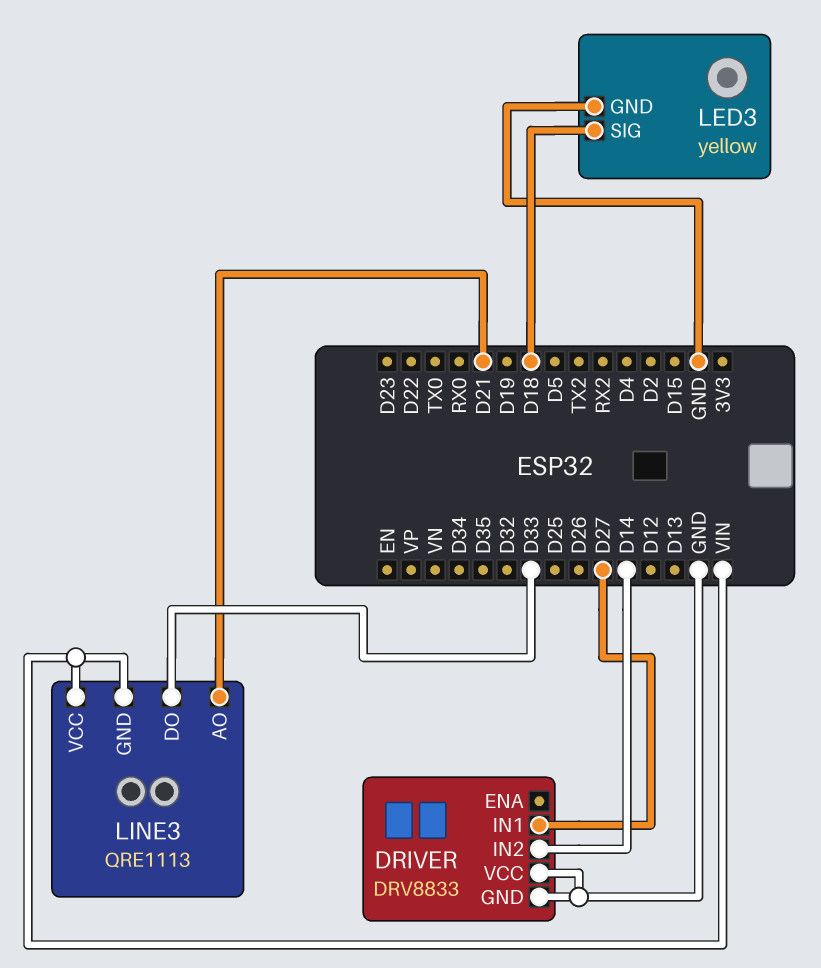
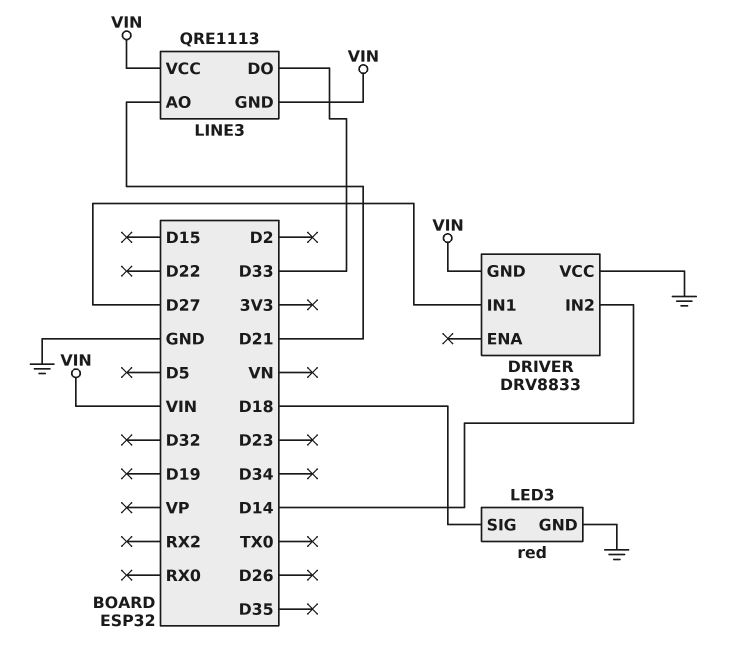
DRIVER pin GND: GND -> VIN
LED3: yellow -> red

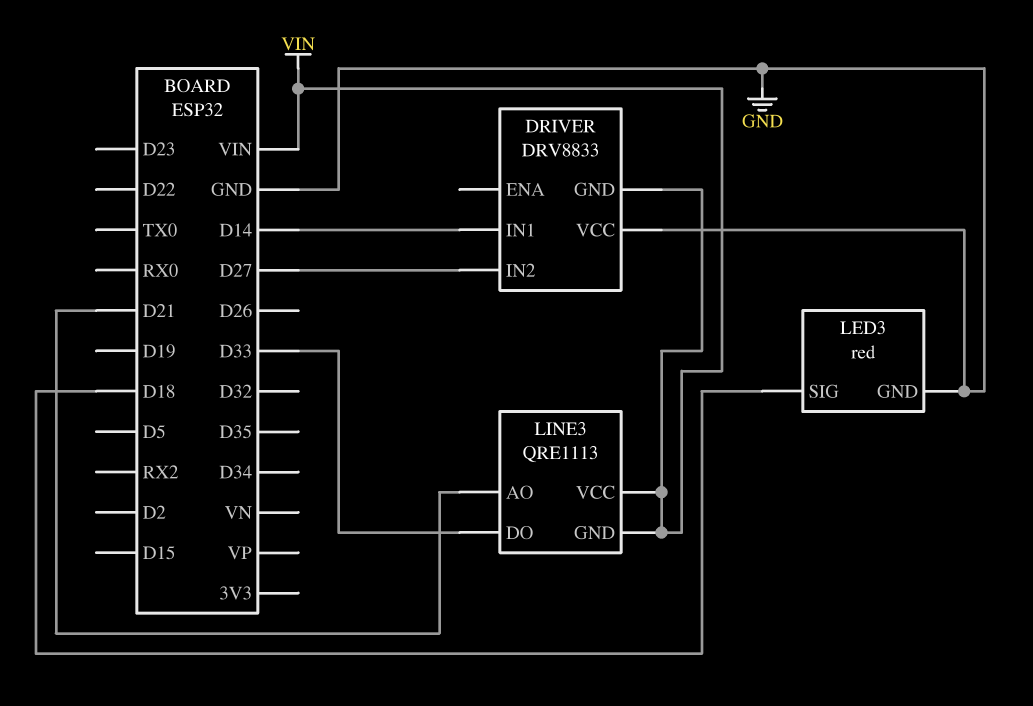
DRIVER pin IN1: D27 -> D14
DRIVER pin IN2: D14 -> D27

